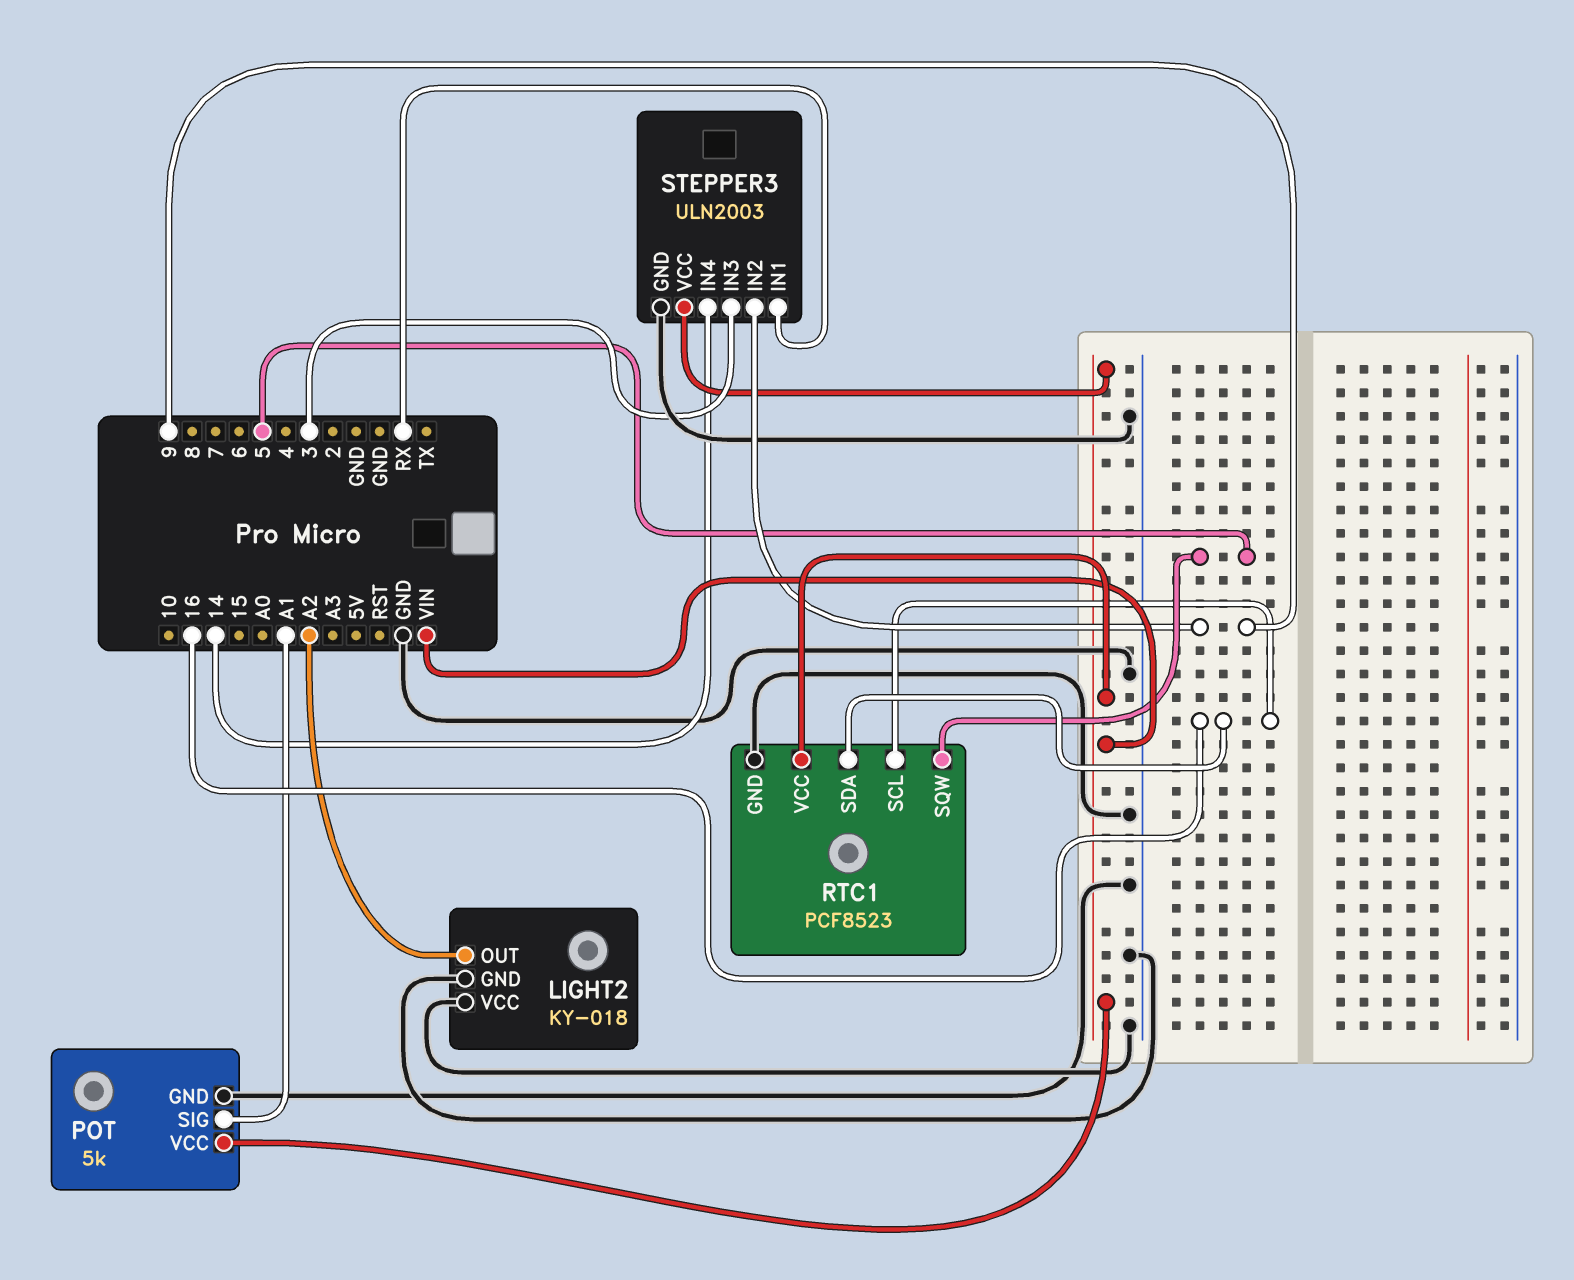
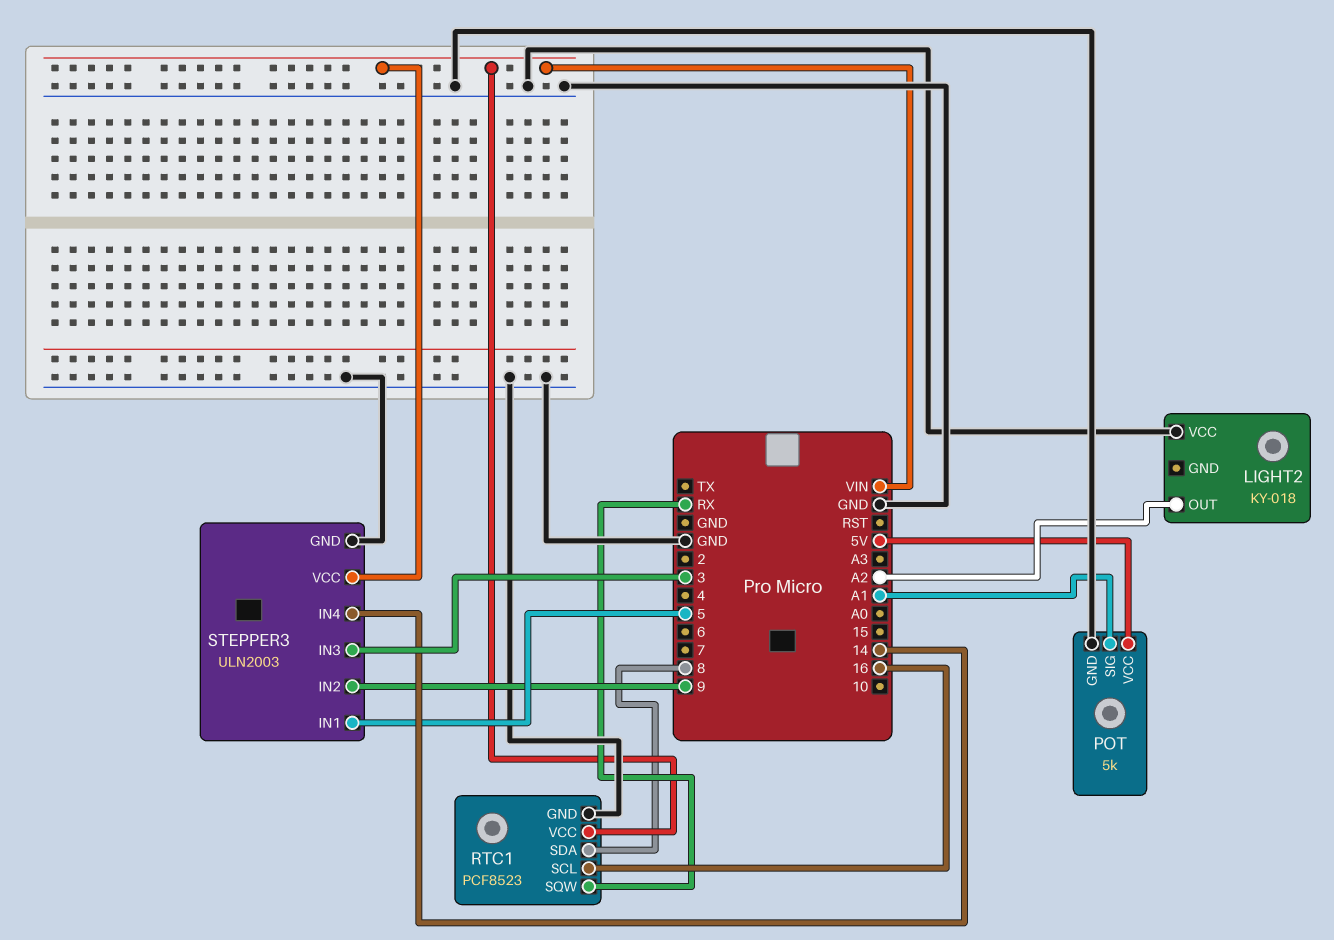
LIGHT2 pin GND: GND -> none
POT pin VCC: VIN -> 5V
RTC1 pin SDA: 16 -> 8
RTC1 pin SQW: 5 -> RX
STEPPER3 pin IN1: RX -> 5

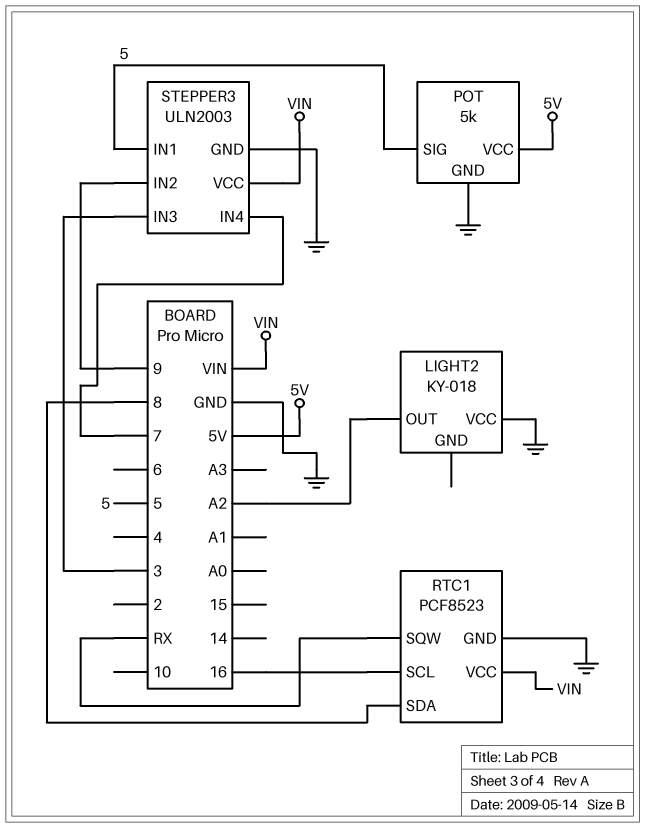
POT pin SIG: A1 -> 5
STEPPER3 pin IN4: 14 -> 7

